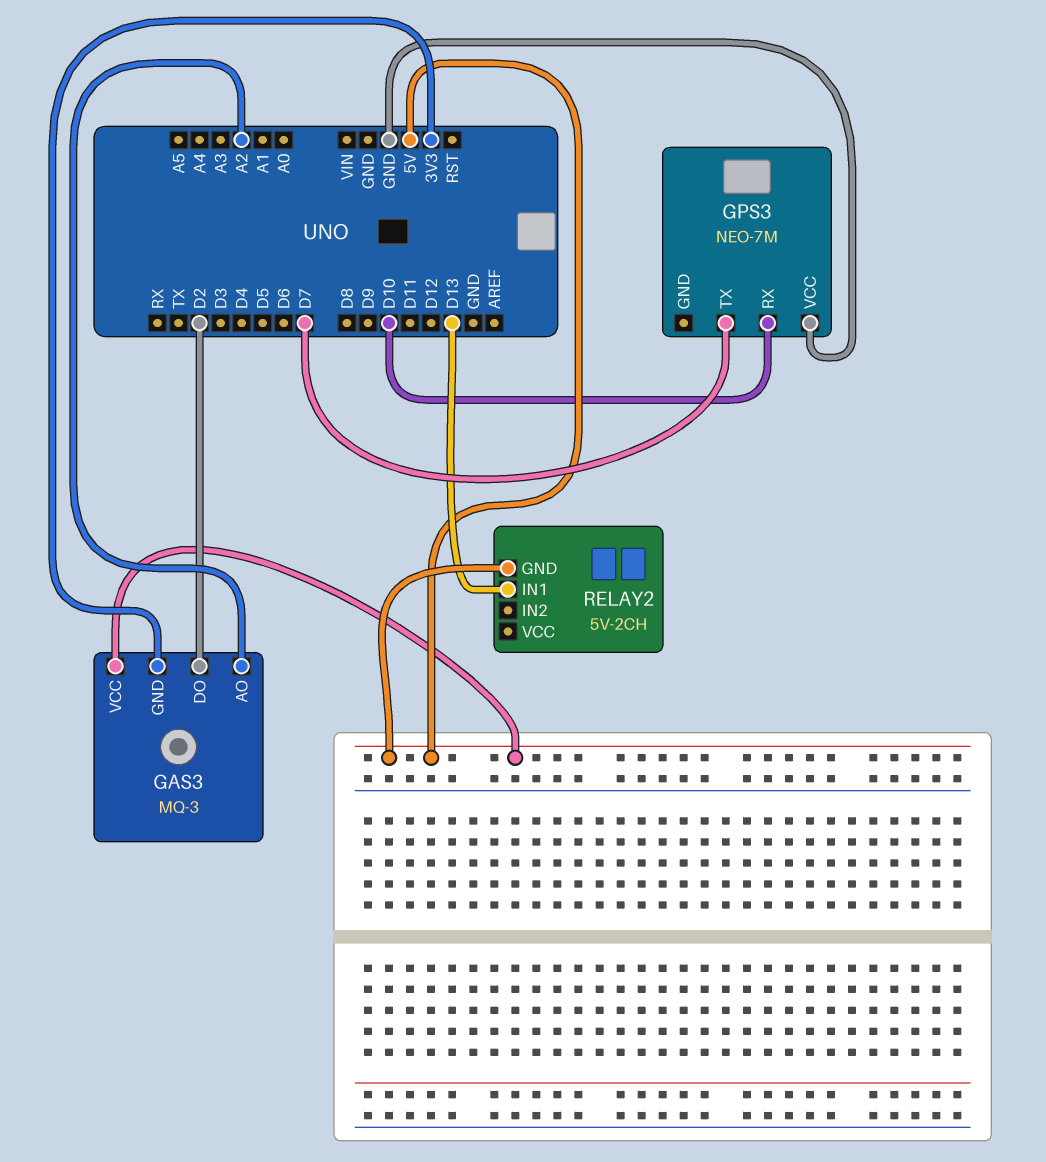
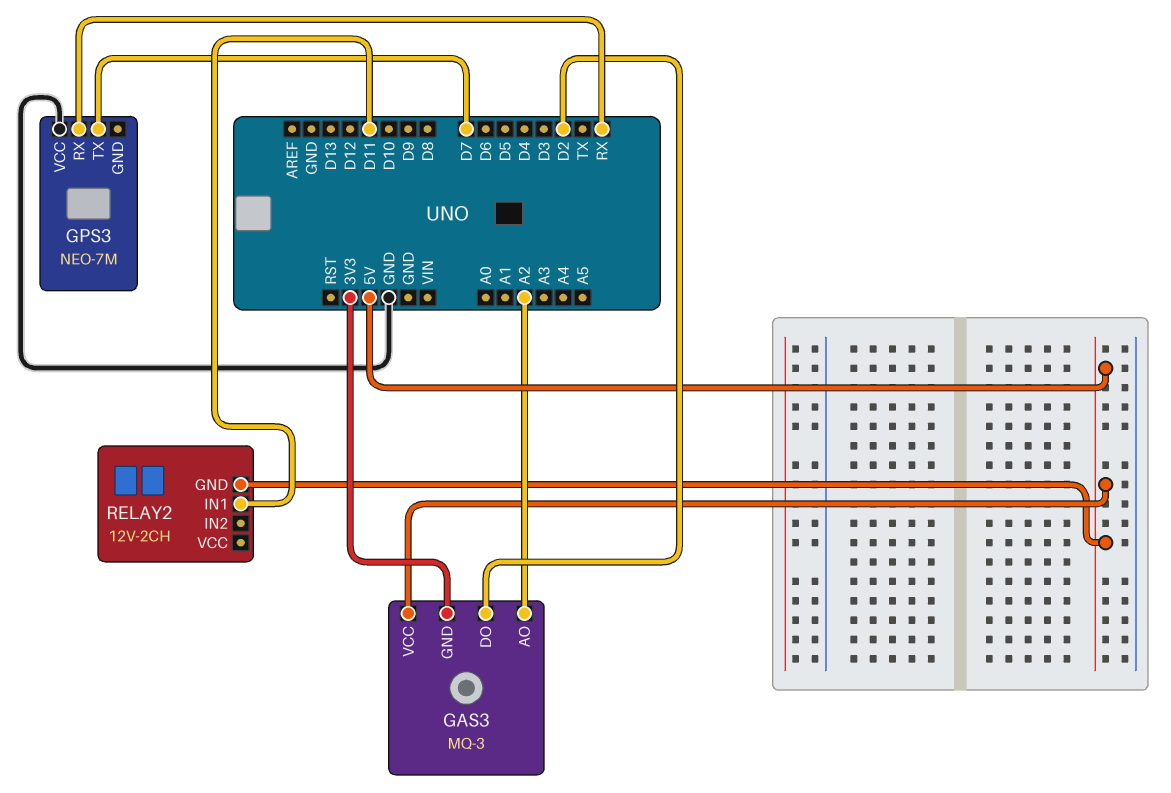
GPS3 pin RX: D10 -> RX
RELAY2: 5V-2CH -> 12V-2CH
RELAY2 pin IN1: D13 -> D11

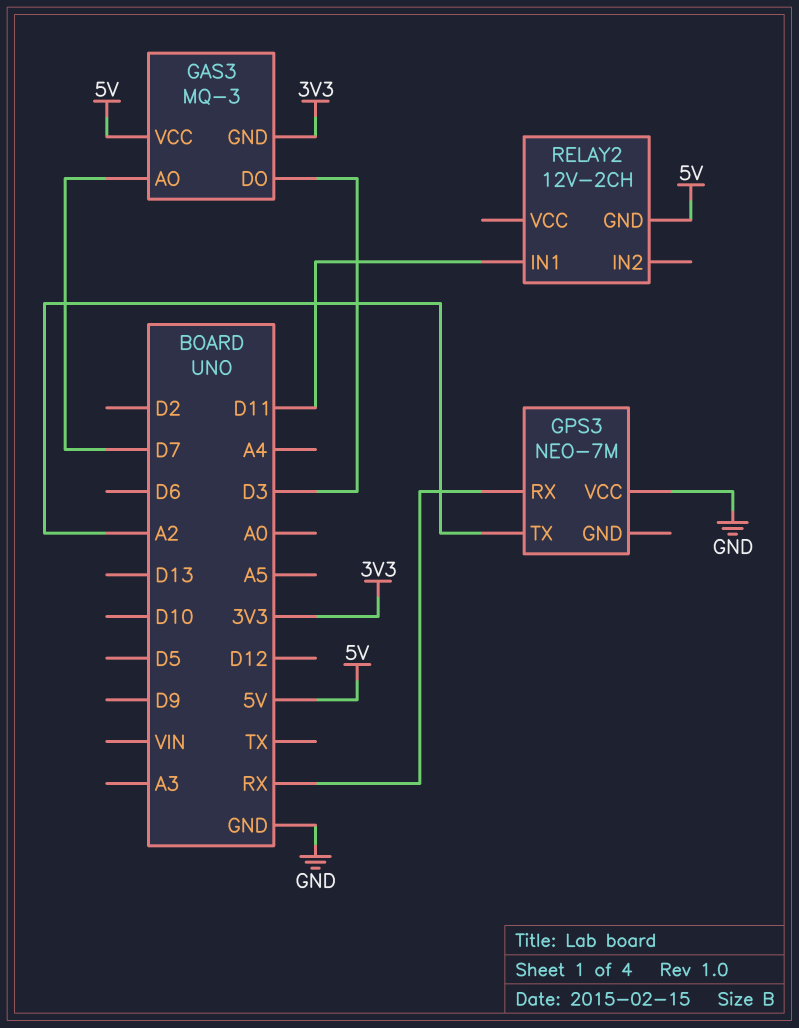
GAS3 pin AO: A2 -> D7
GAS3 pin DO: D2 -> D3
GPS3 pin TX: D7 -> A2

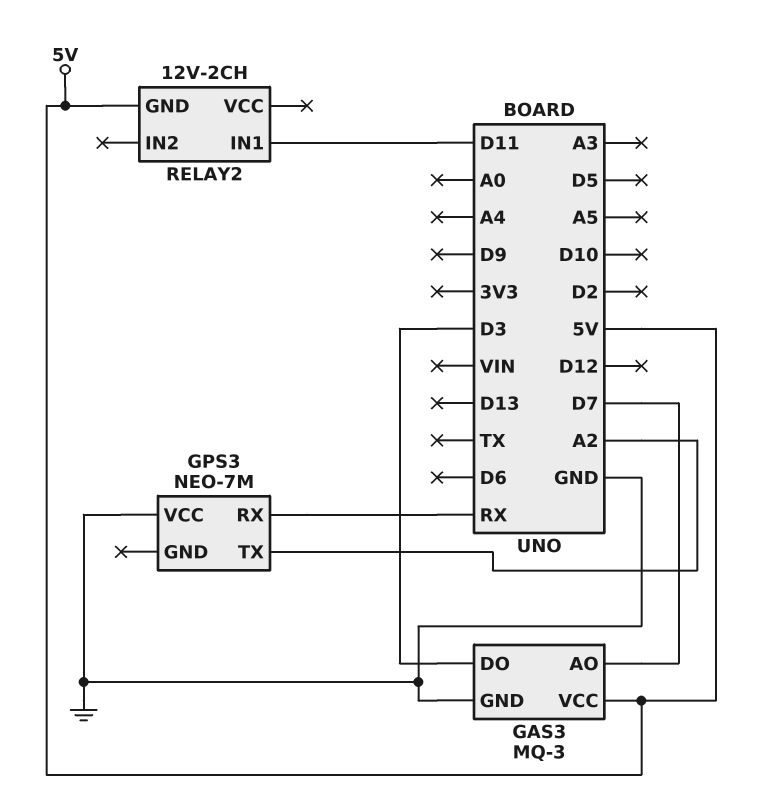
GAS3 pin GND: 3V3 -> GND

